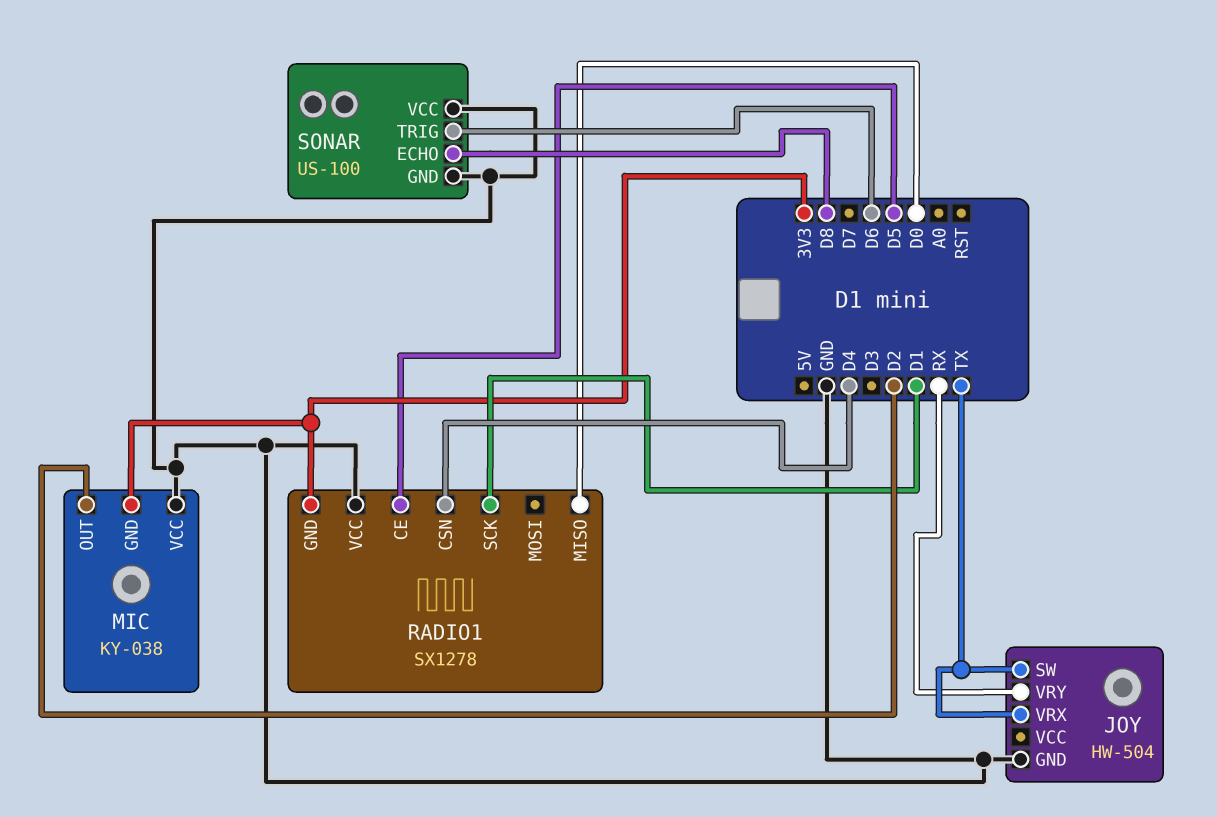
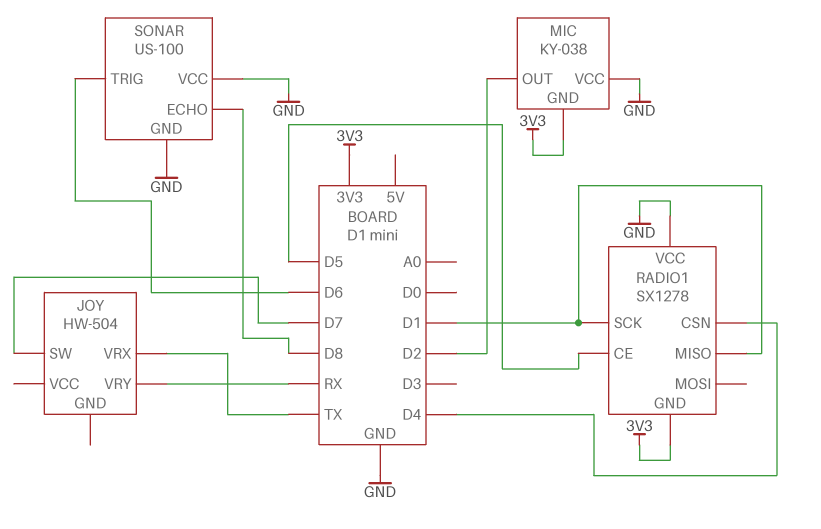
JOY pin GND: GND -> none
JOY pin SW: TX -> D7
RADIO1 pin MISO: D0 -> D1

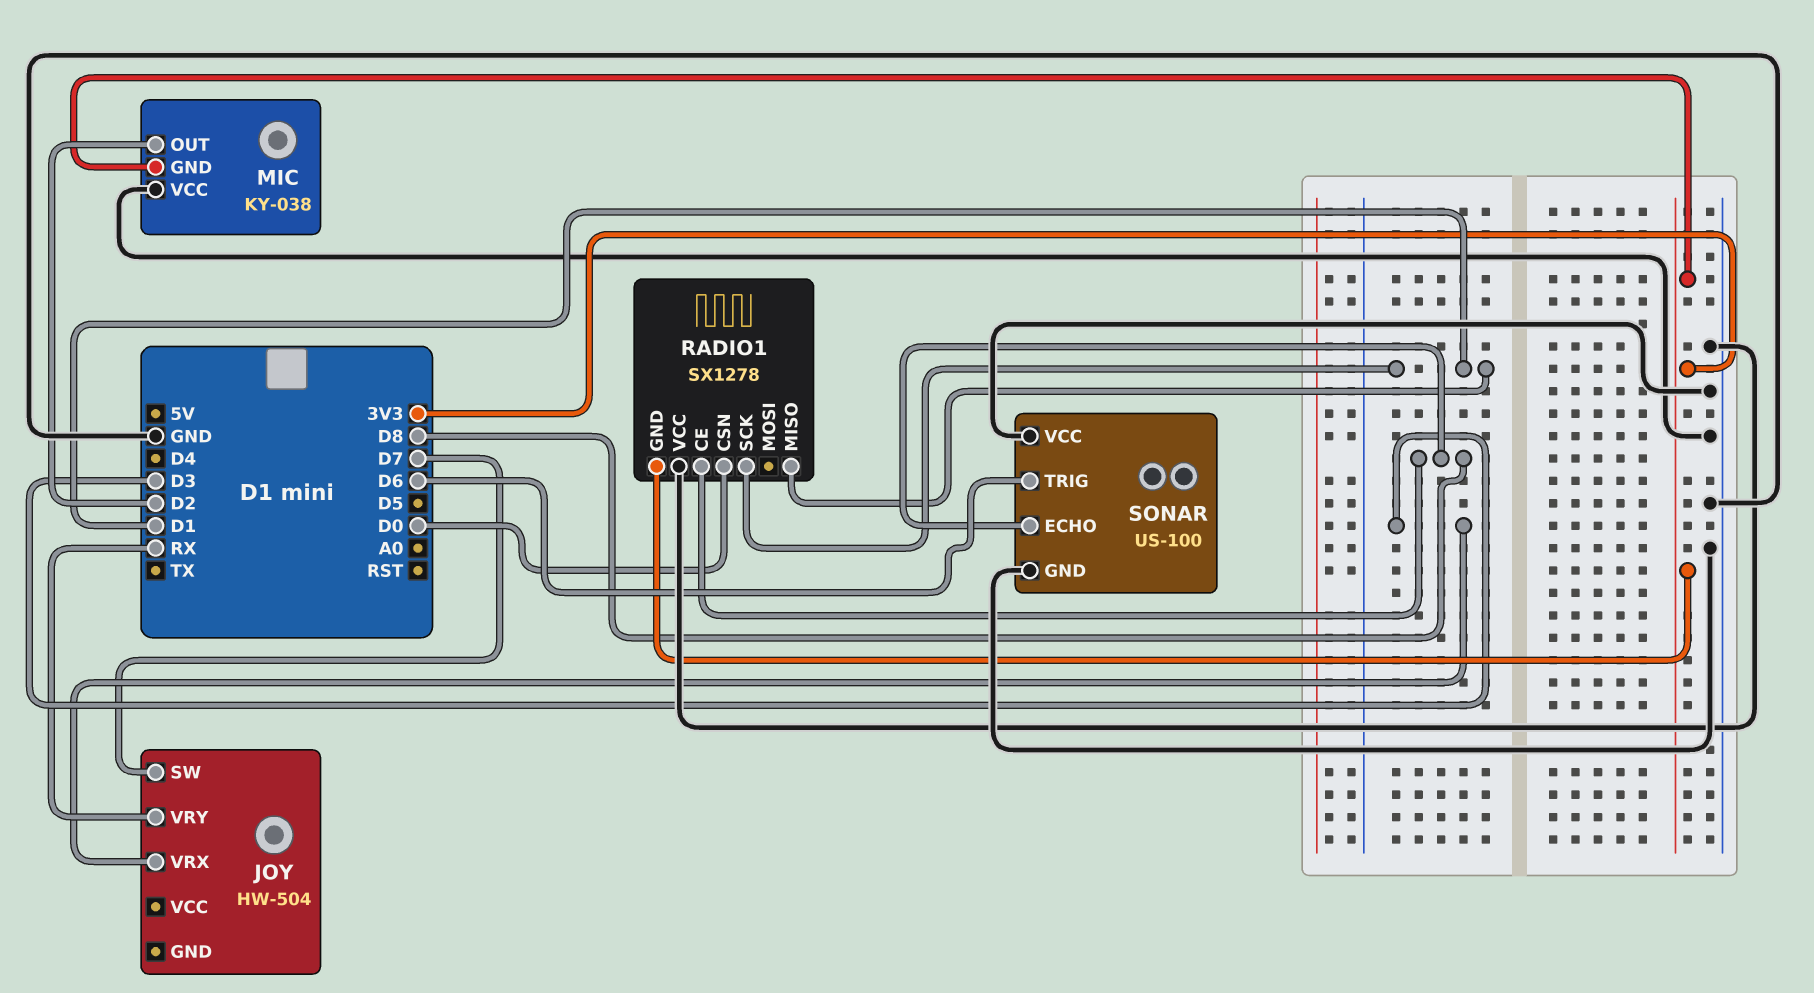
JOY pin VRX: TX -> D3
RADIO1 pin CE: D5 -> D8
RADIO1 pin CSN: D4 -> D0

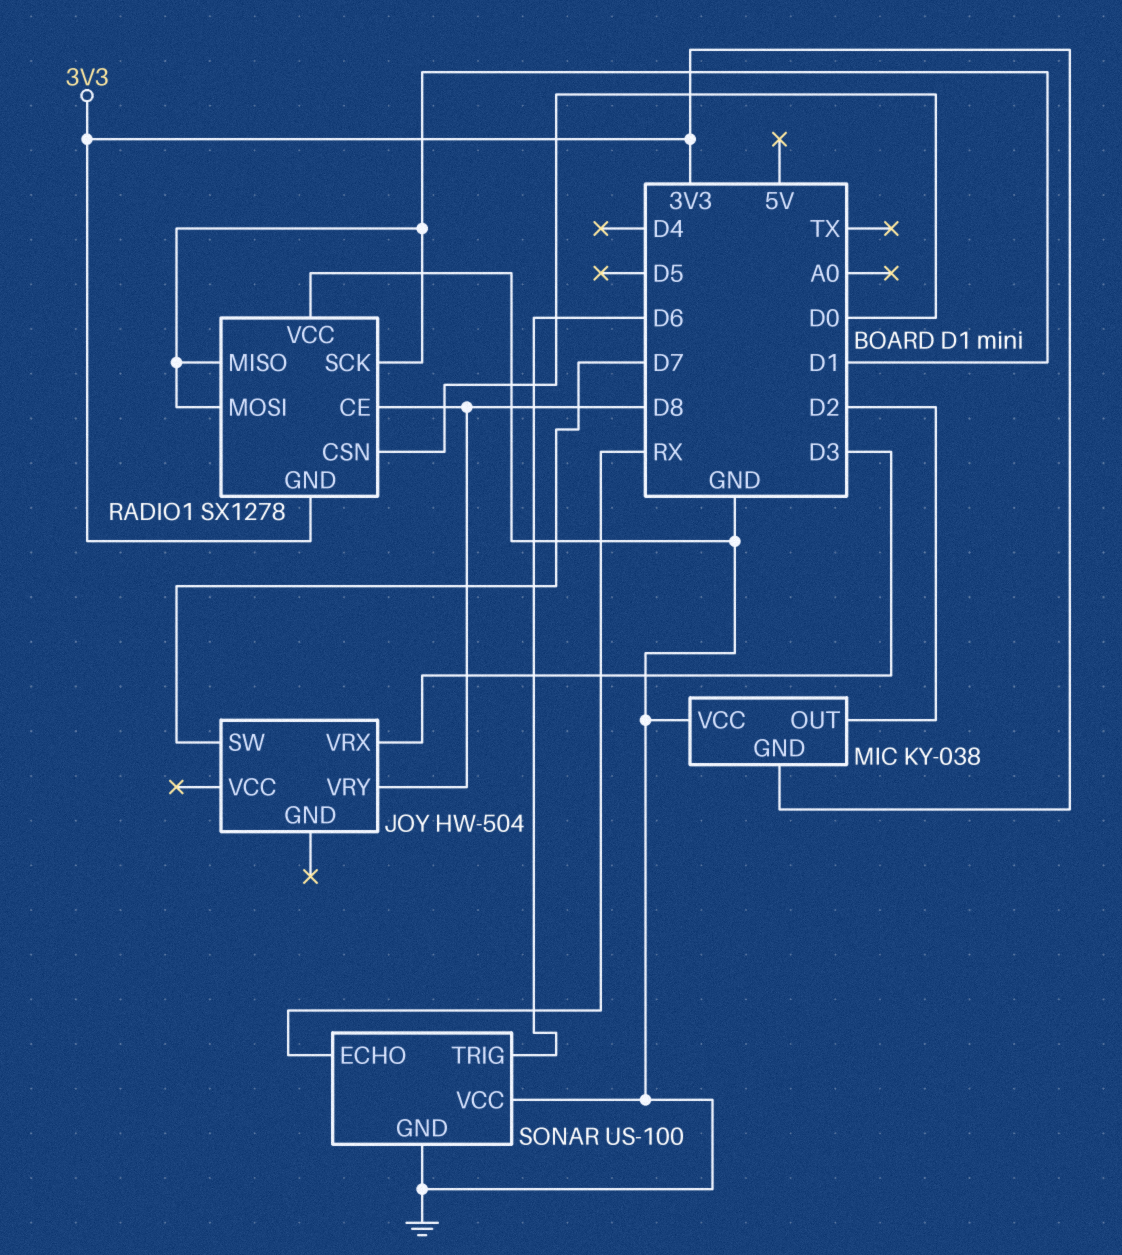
JOY pin VRY: RX -> D8
RADIO1 pin MOSI: none -> D1
SONAR pin ECHO: D8 -> RX

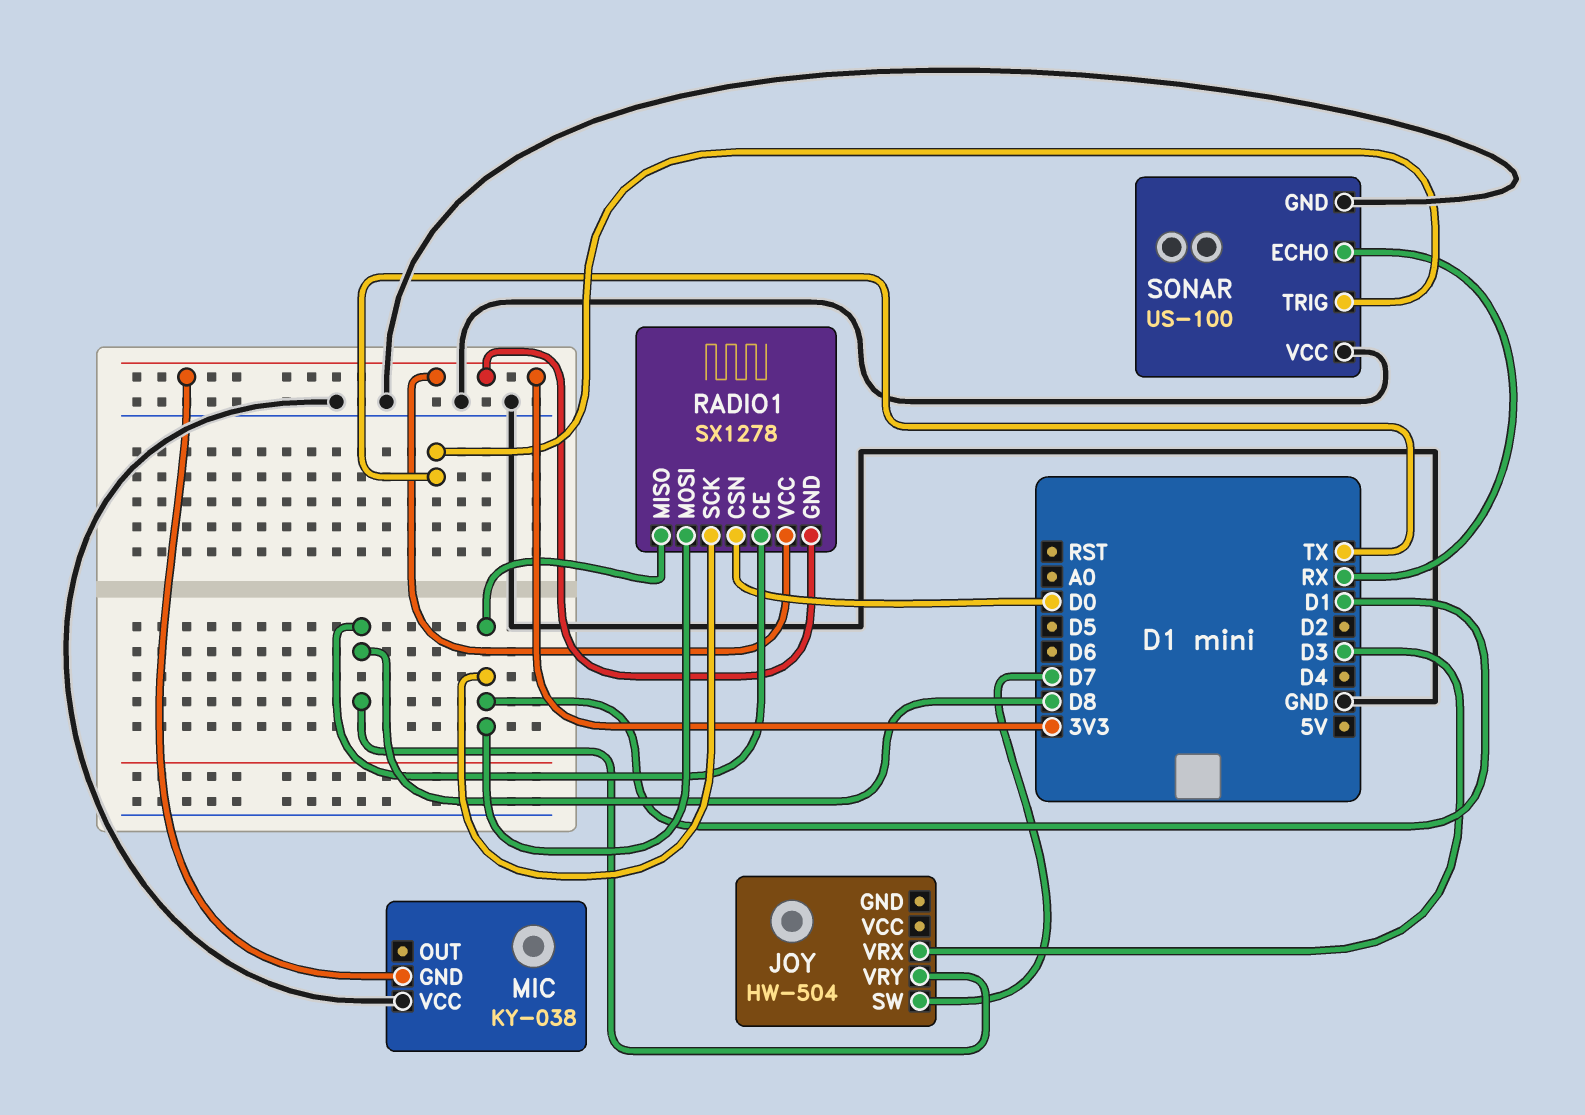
MIC pin OUT: D2 -> none
RADIO1 pin VCC: GND -> 3V3
SONAR pin TRIG: D6 -> TX

